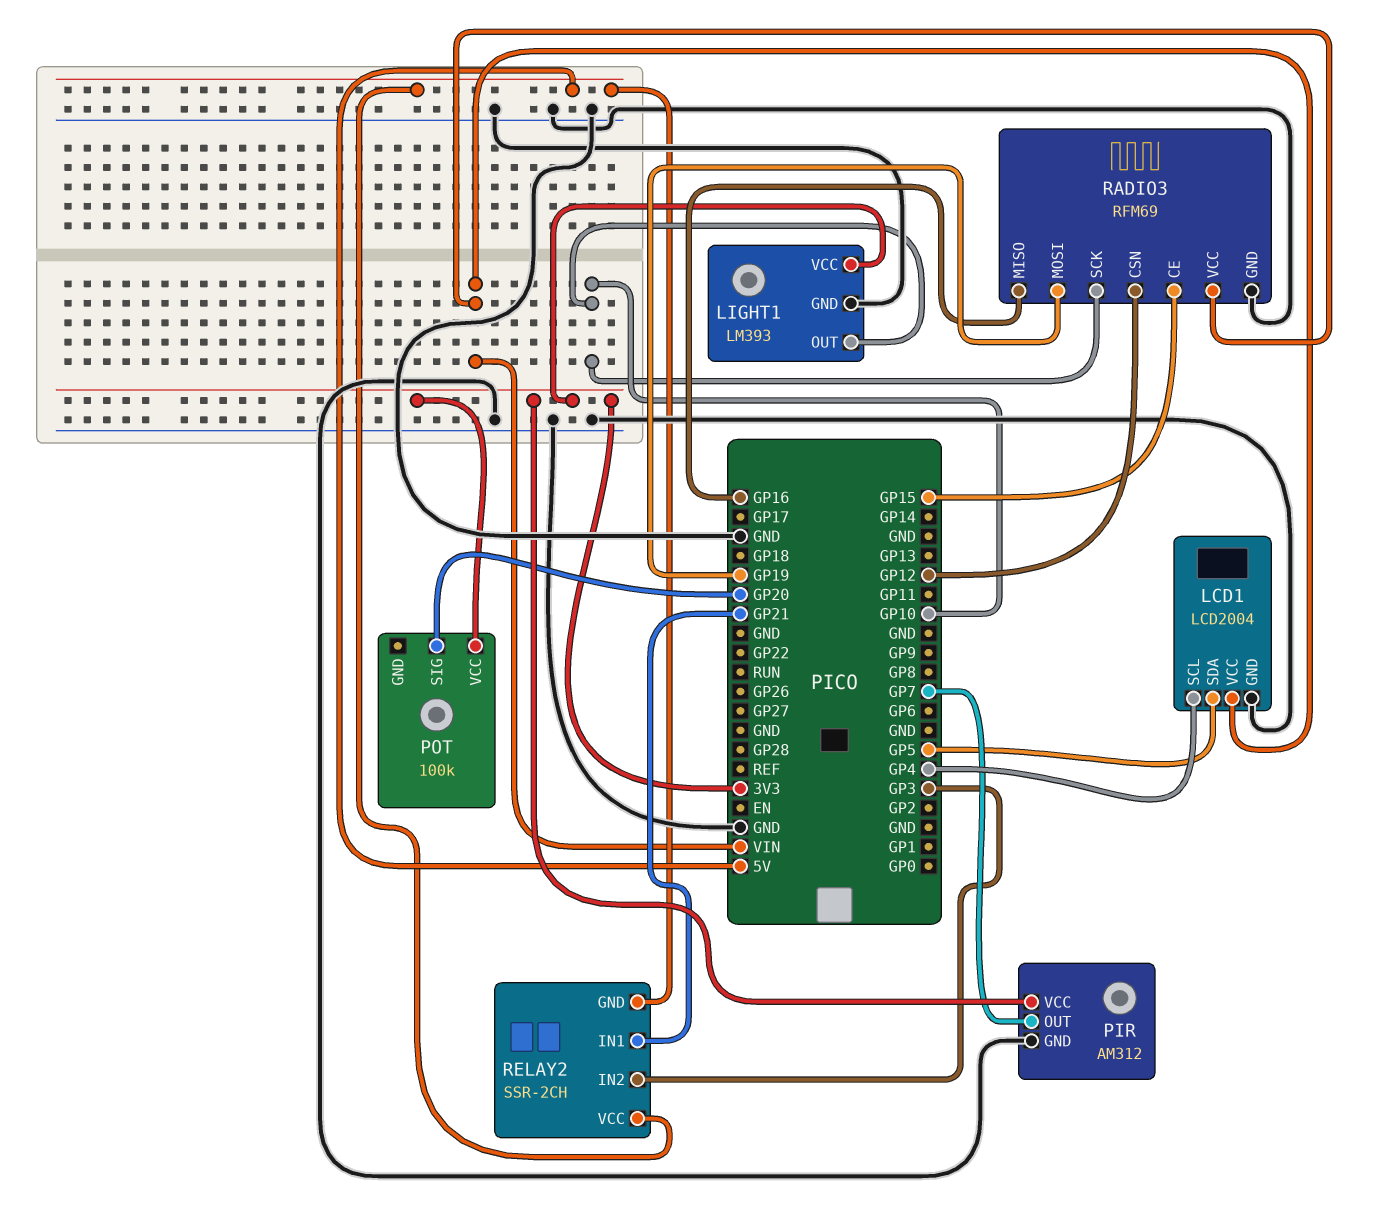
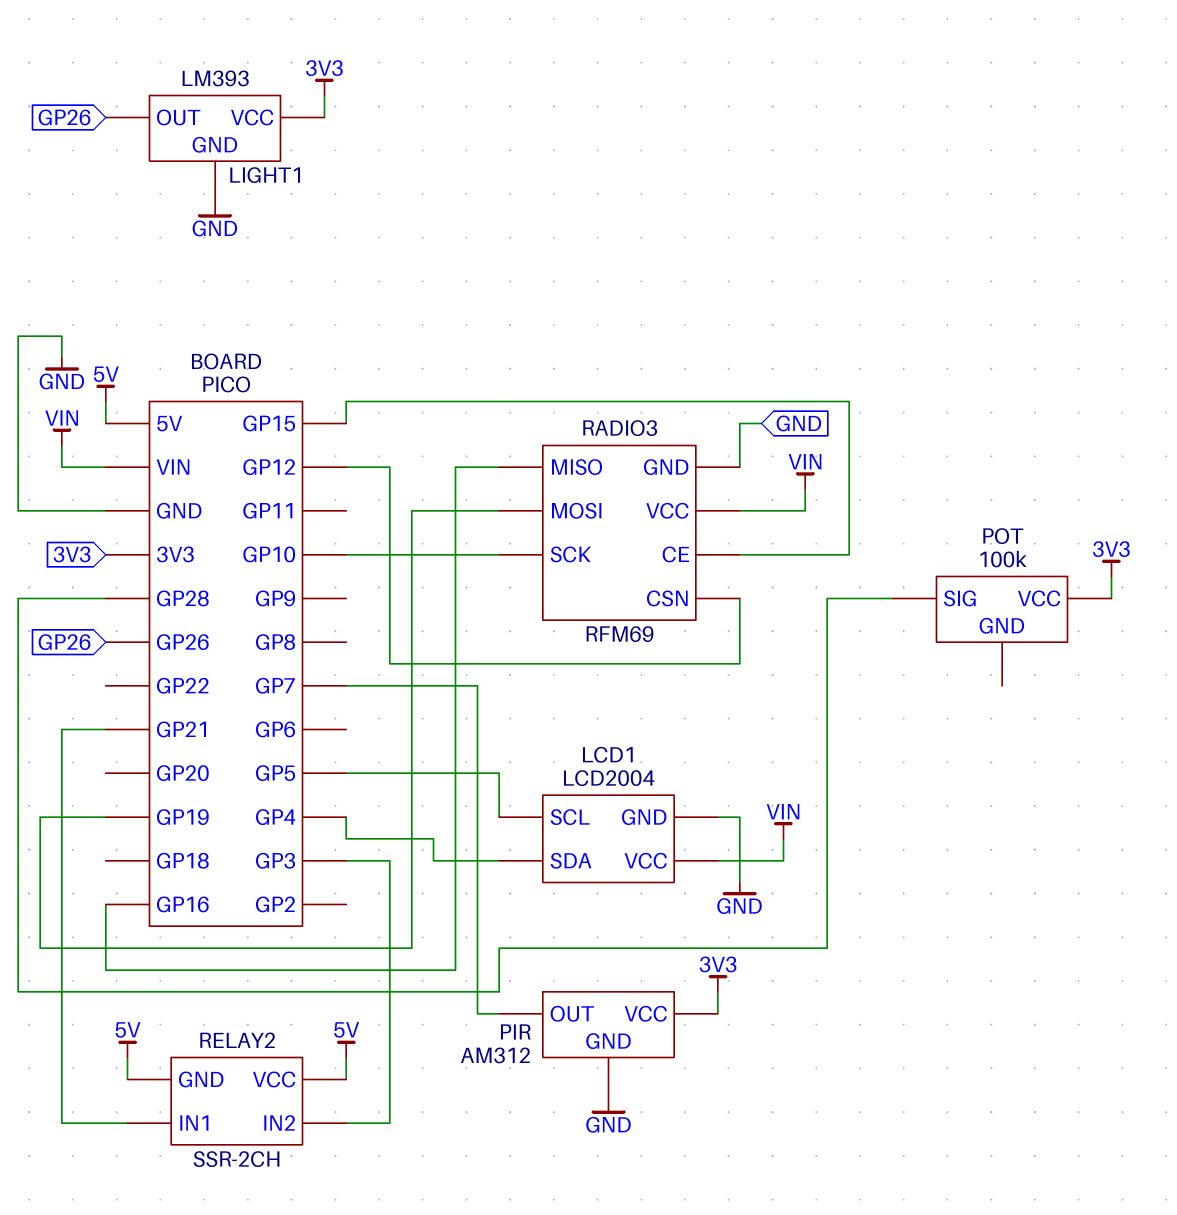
LCD1 pin SCL: GP4 -> GP5
LCD1 pin SDA: GP5 -> GP4
LIGHT1 pin OUT: GP10 -> GP26
POT pin SIG: GP20 -> GP28

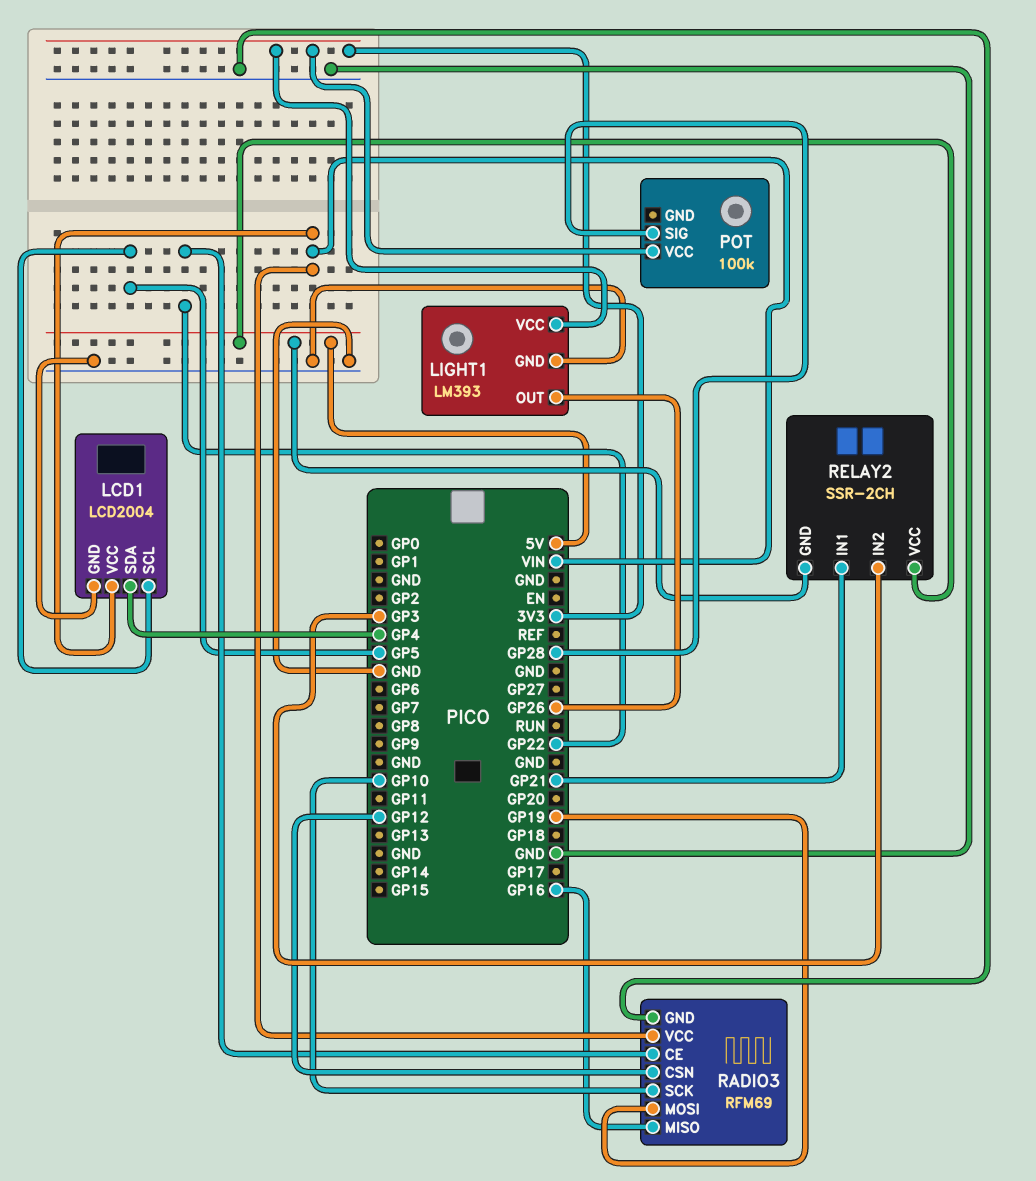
PIR: AM312 -> none
PIR pin GND: GND -> none
PIR pin OUT: GP7 -> none
PIR pin VCC: 3V3 -> none
RADIO3 pin CE: GP15 -> GP22

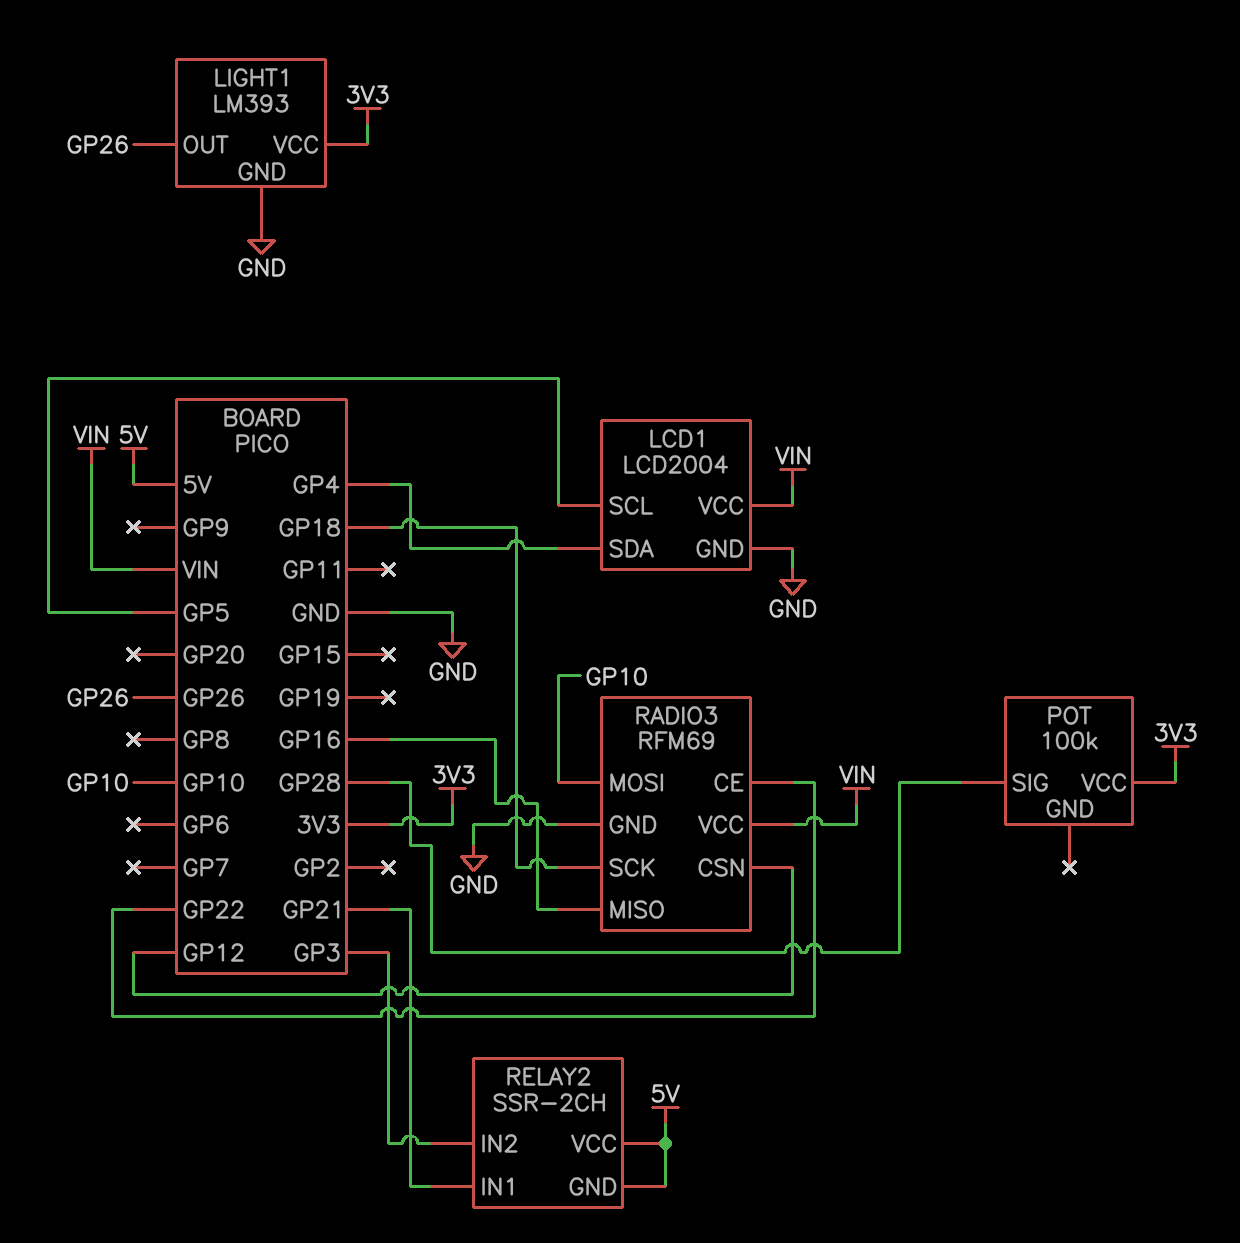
RADIO3 pin MOSI: GP19 -> GP10
RADIO3 pin SCK: GP10 -> GP18

